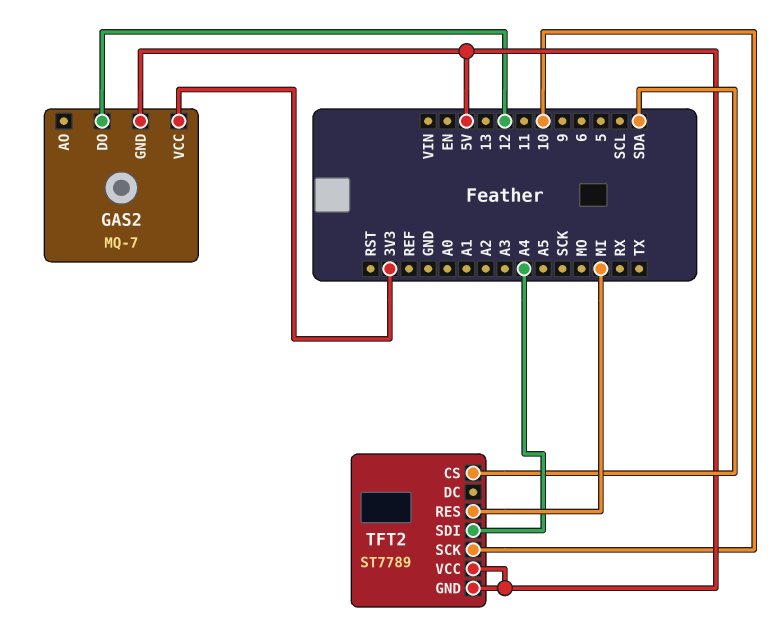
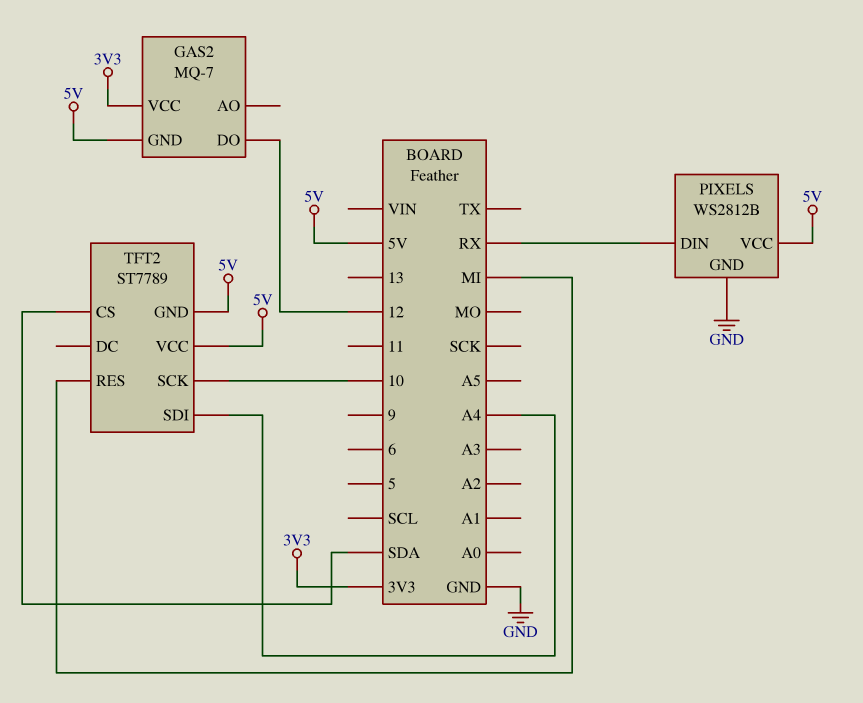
PIXELS: none -> WS2812B
PIXELS pin DIN: none -> RX
PIXELS pin GND: none -> GND
PIXELS pin VCC: none -> 5V

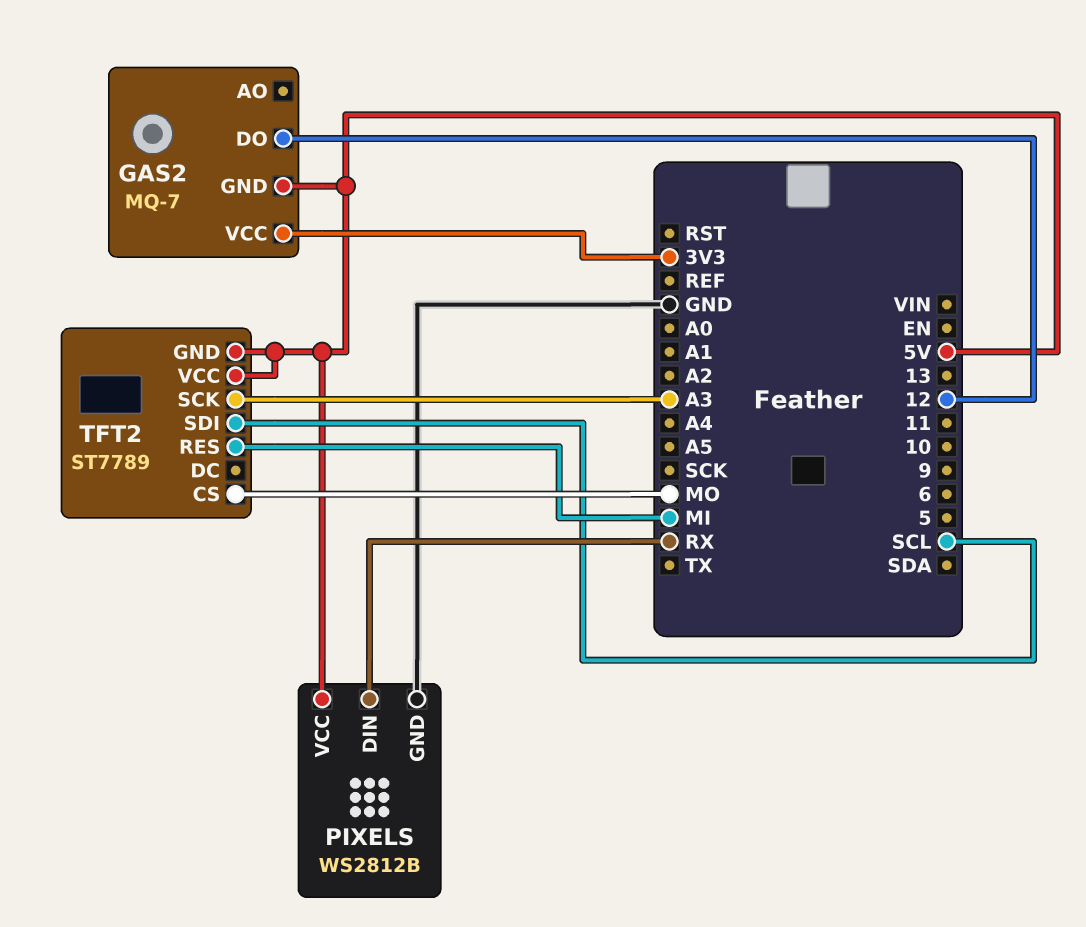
TFT2 pin CS: SDA -> MO
TFT2 pin SCK: 10 -> A3
TFT2 pin SDI: A4 -> SCL

